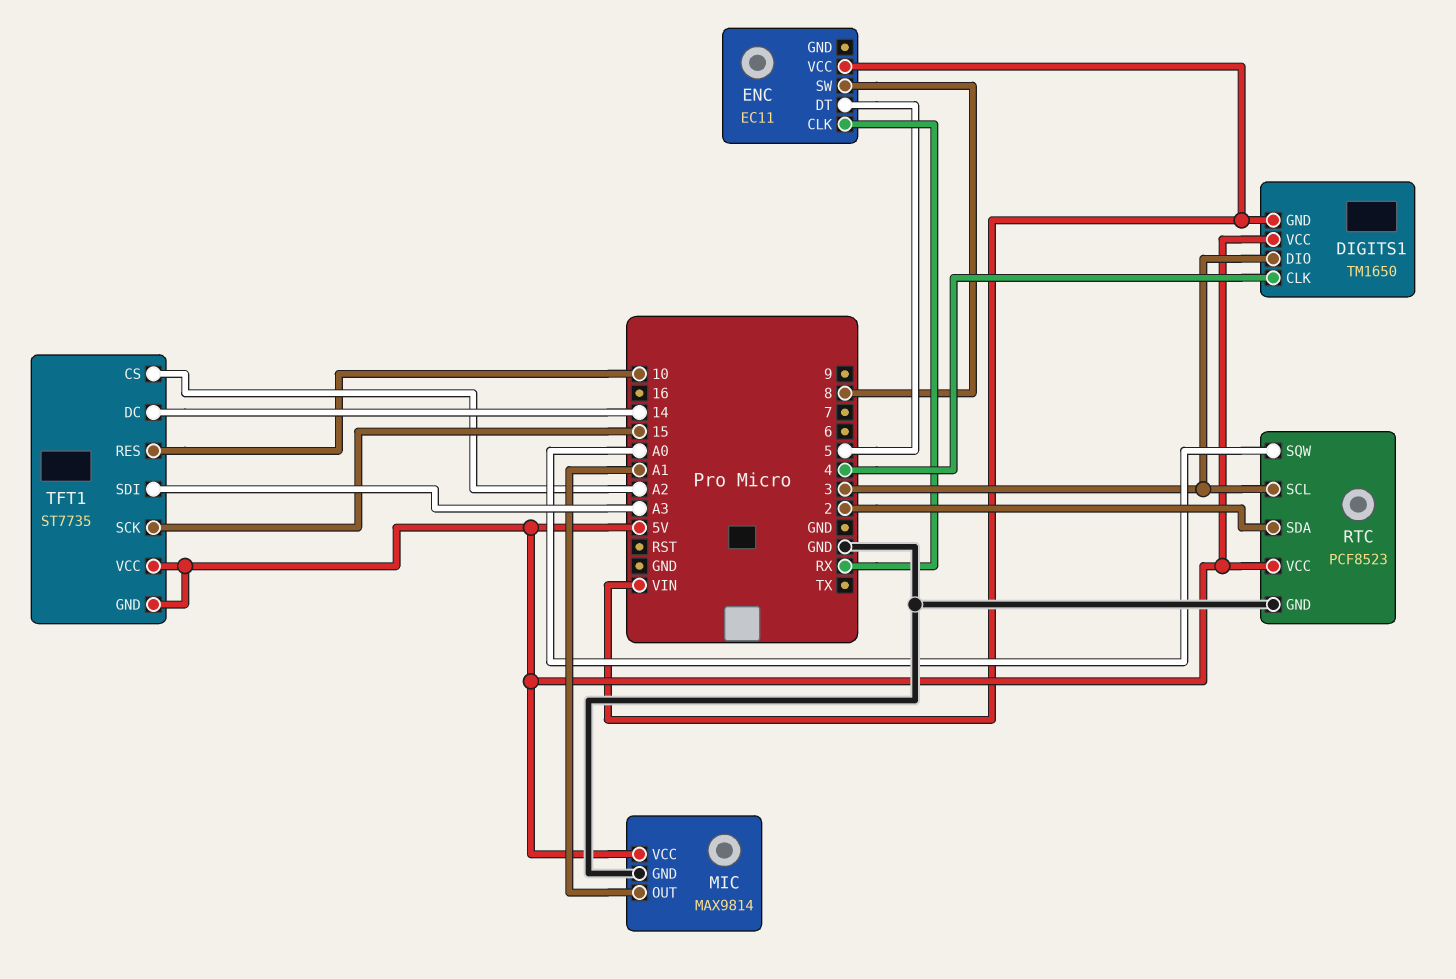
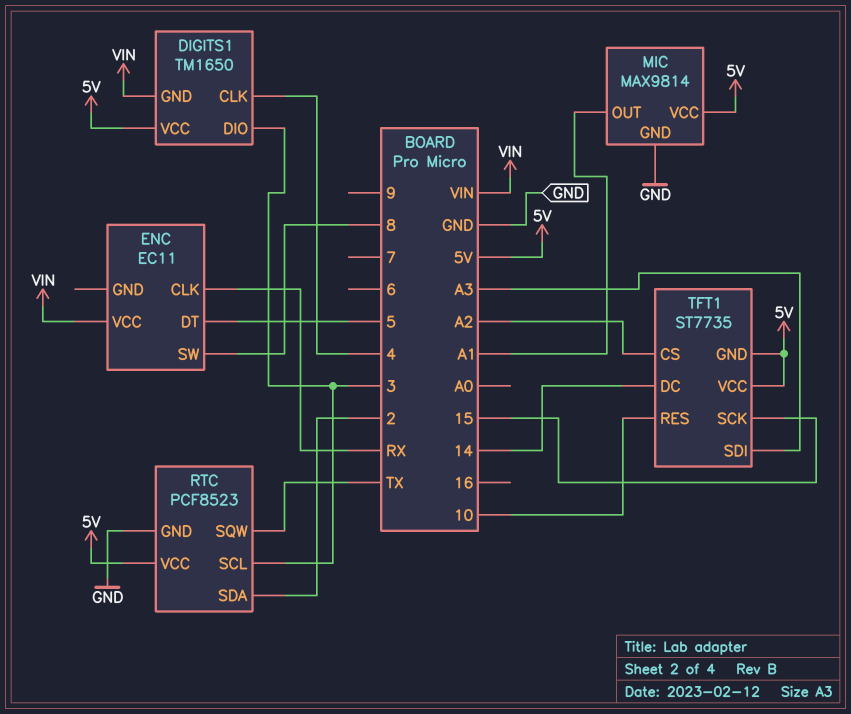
RTC pin SQW: A0 -> TX

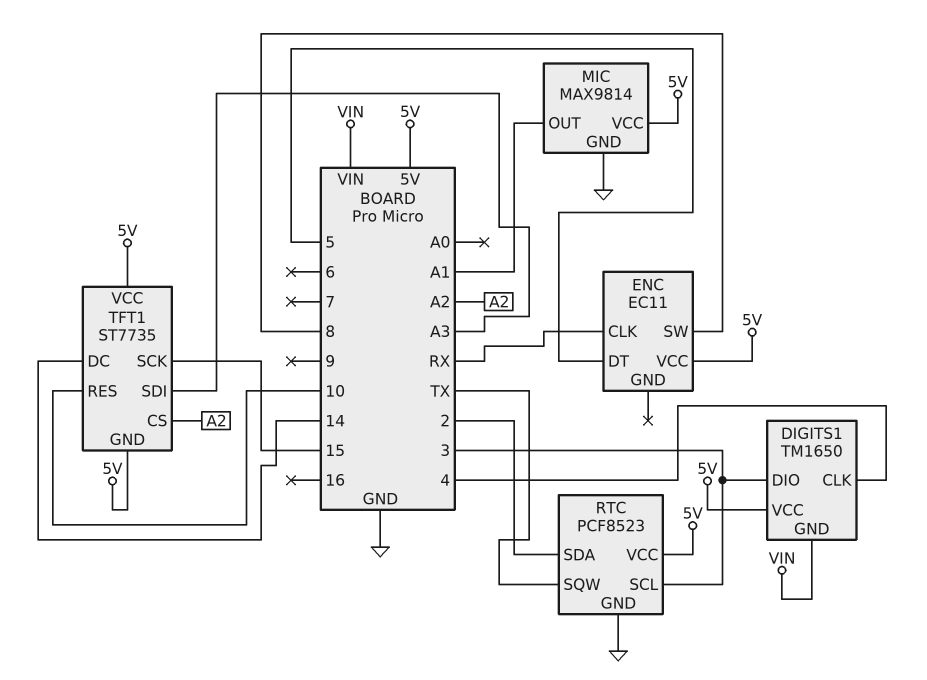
ENC pin VCC: VIN -> 5V

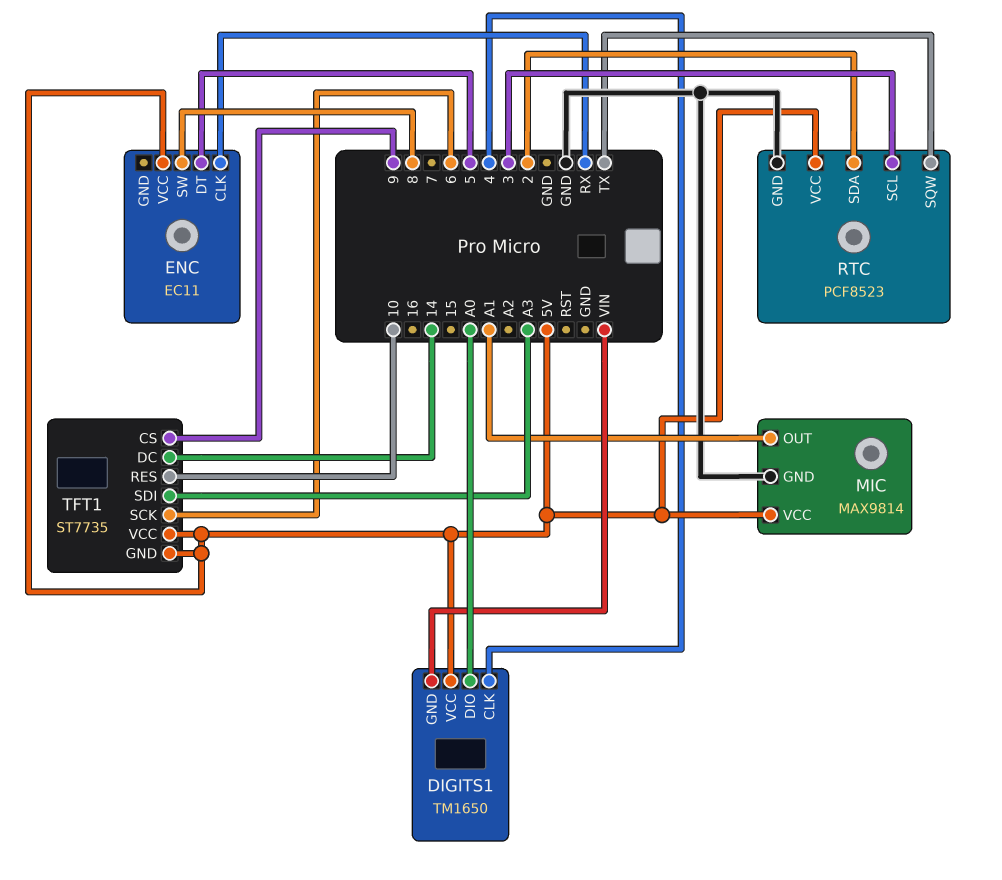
DIGITS1 pin DIO: 3 -> A0
TFT1 pin CS: A2 -> 9
TFT1 pin SCK: 15 -> 6

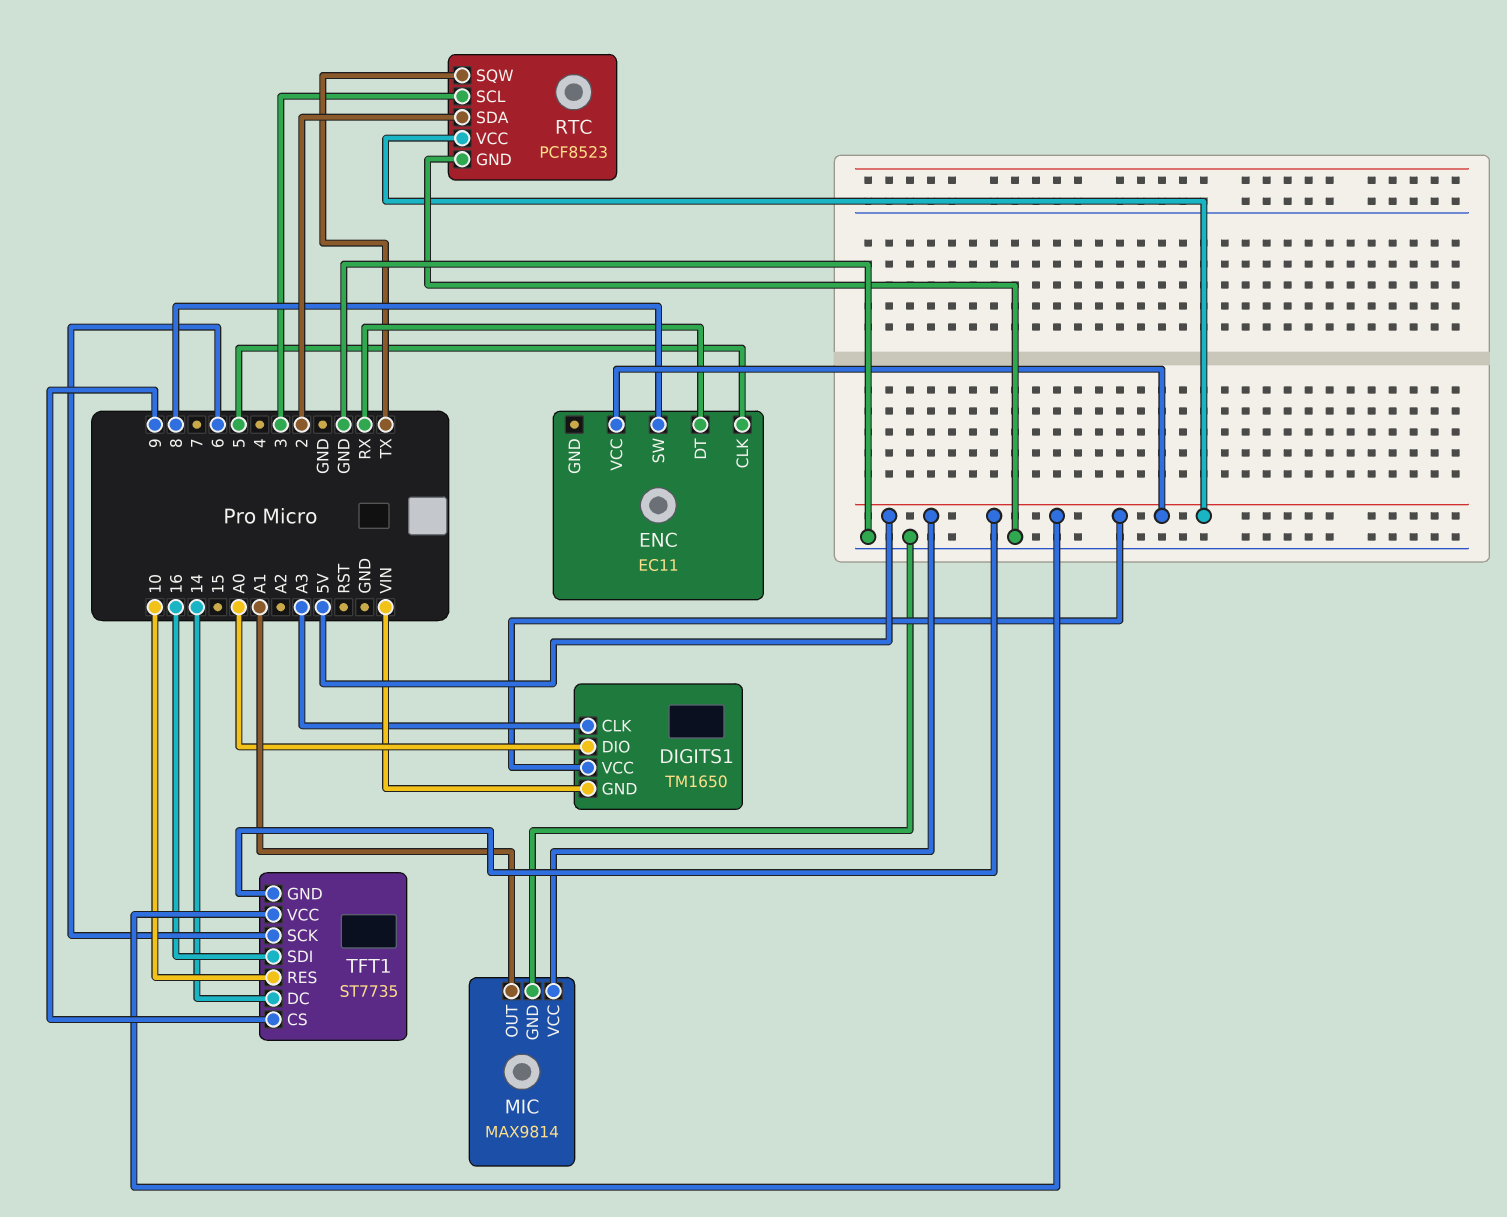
DIGITS1 pin CLK: 4 -> A3
ENC pin CLK: RX -> 5
ENC pin DT: 5 -> RX
TFT1 pin SDI: A3 -> 16

